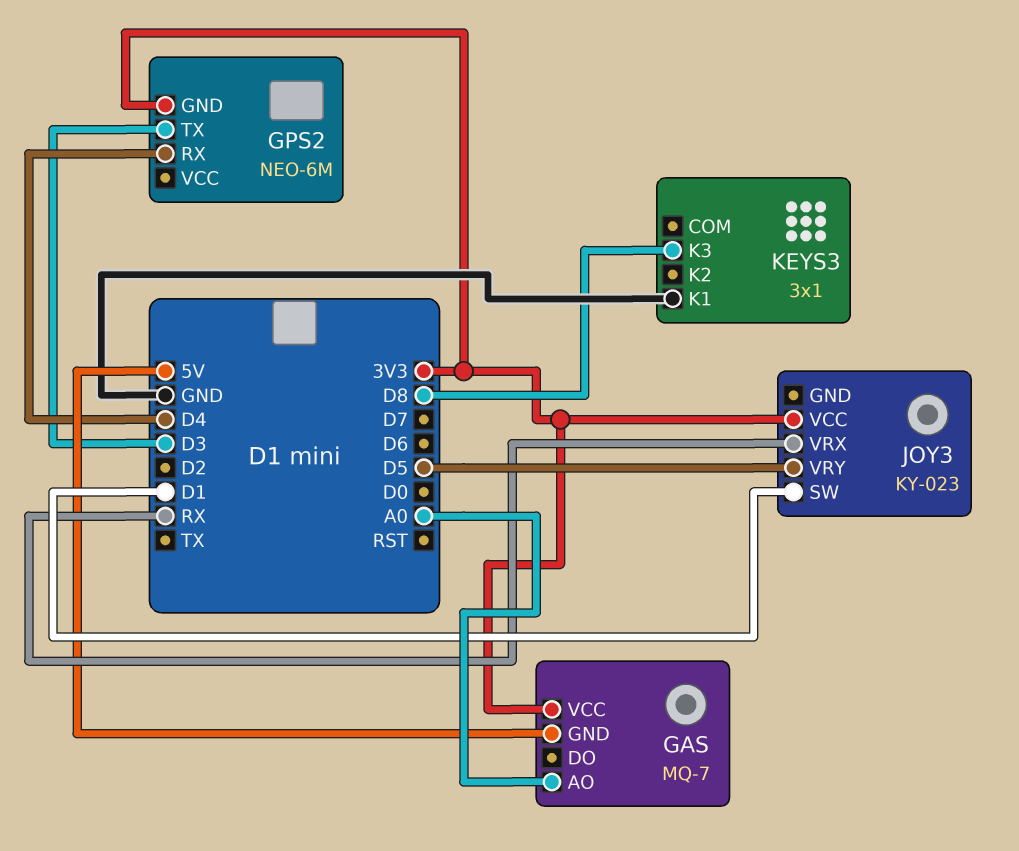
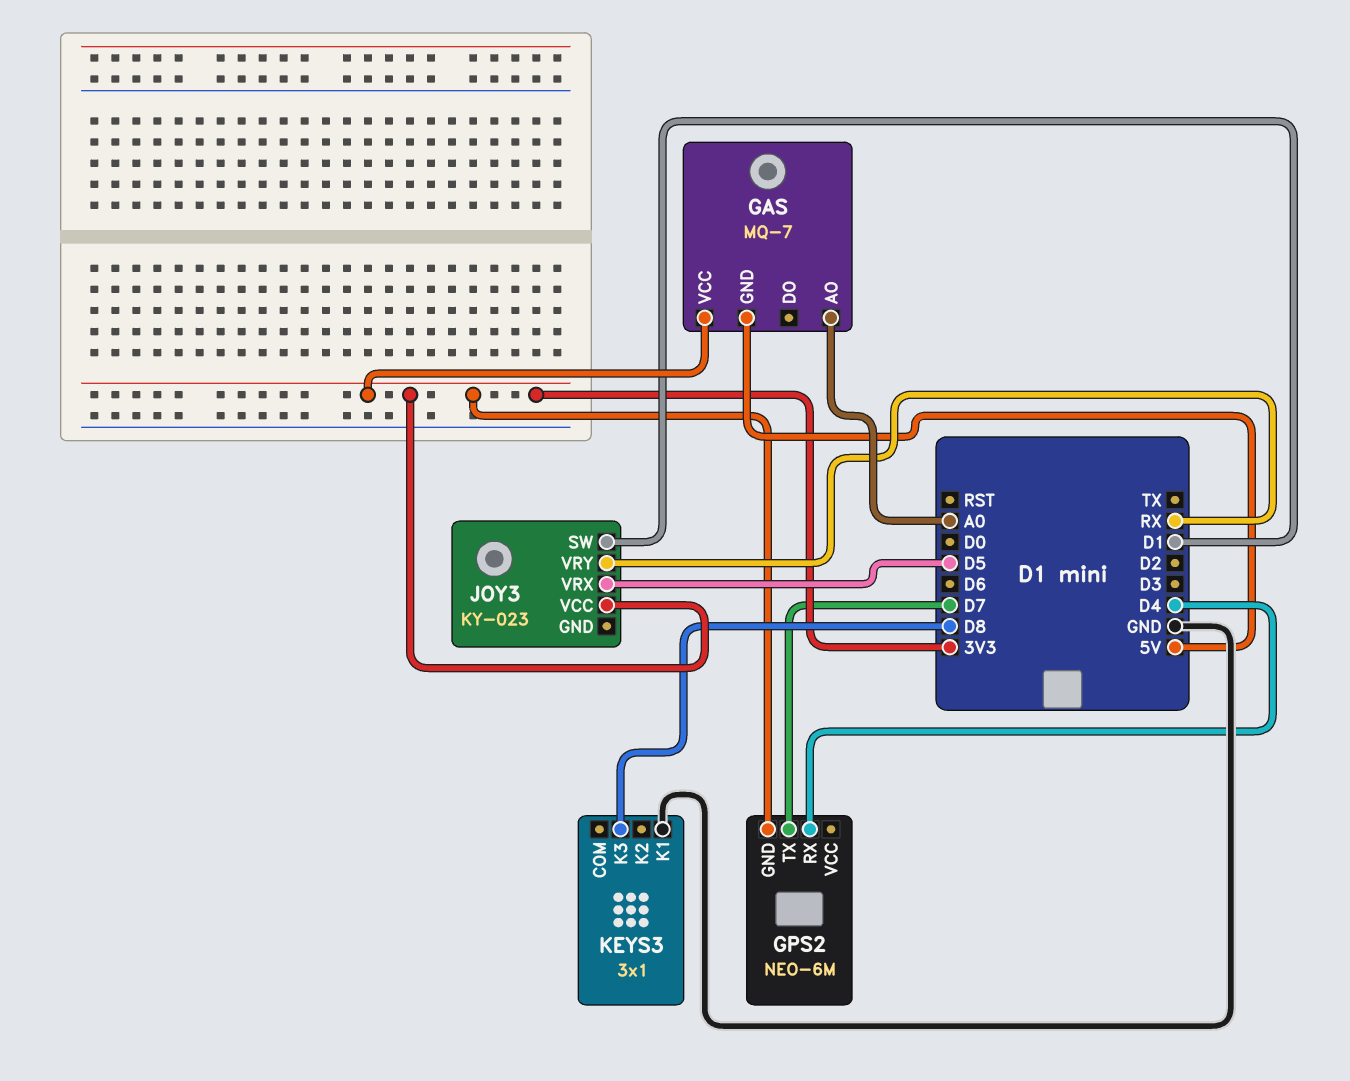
GPS2 pin TX: D3 -> D7
JOY3 pin VRX: RX -> D5
JOY3 pin VRY: D5 -> RX

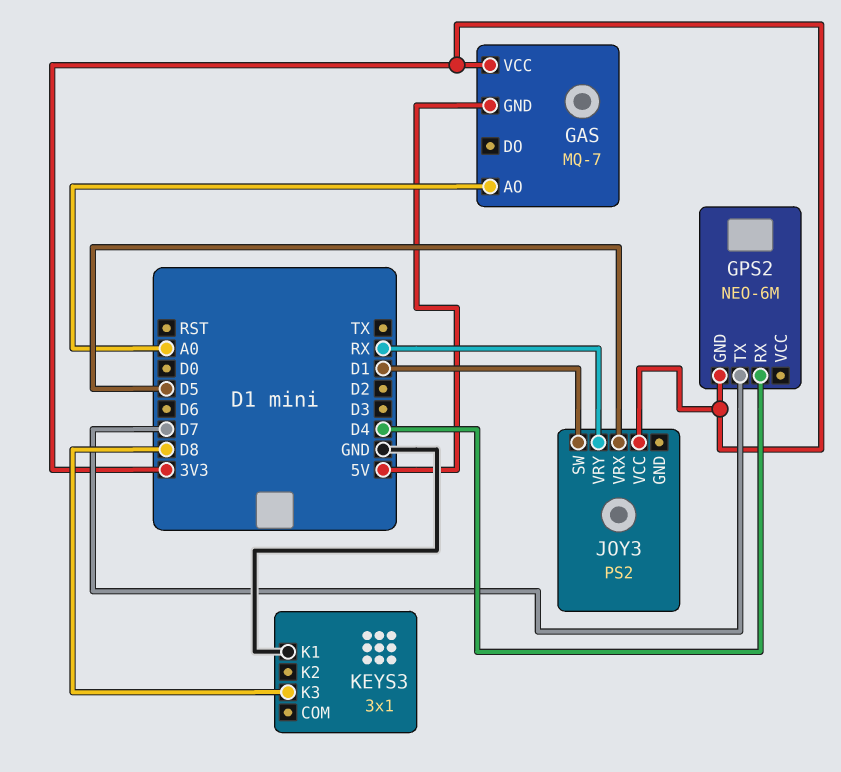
JOY3: KY-023 -> PS2

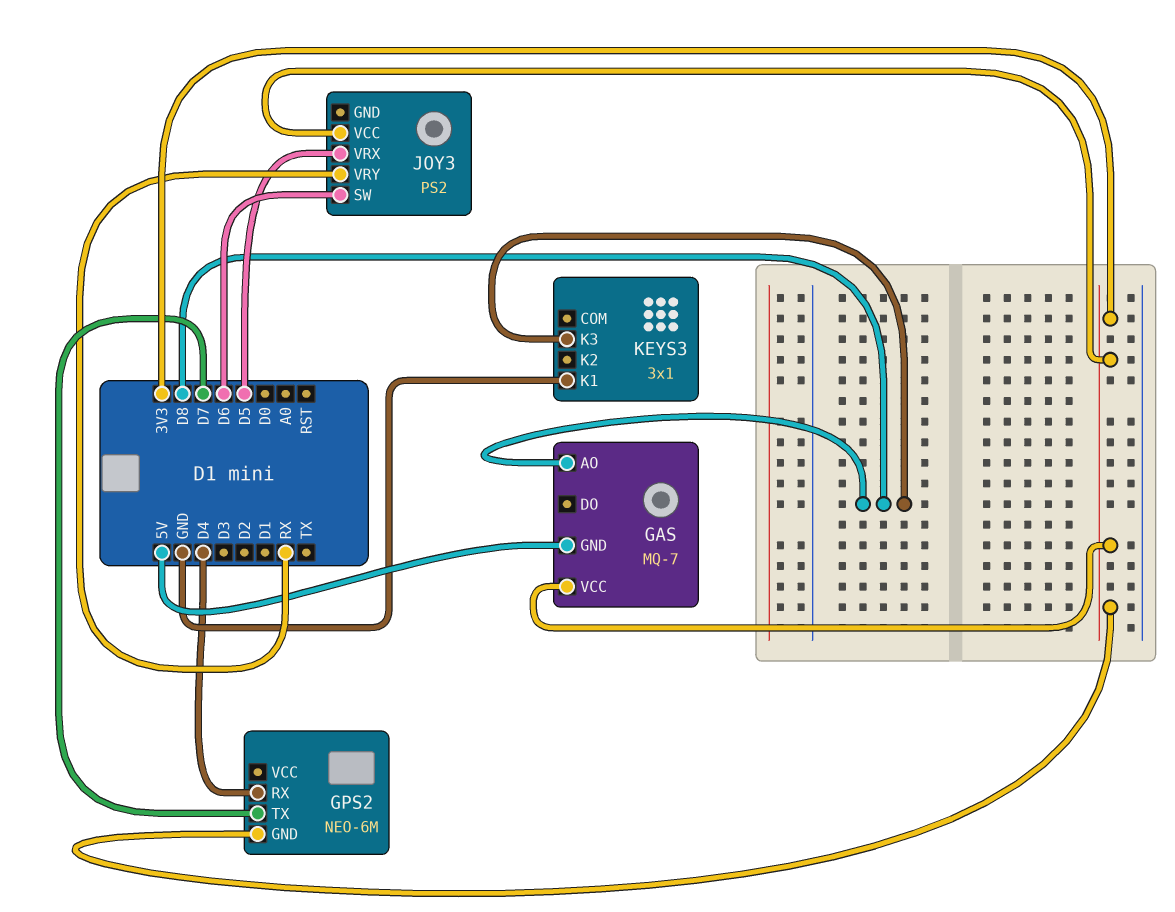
GAS pin AO: A0 -> D8
JOY3 pin SW: D1 -> D6

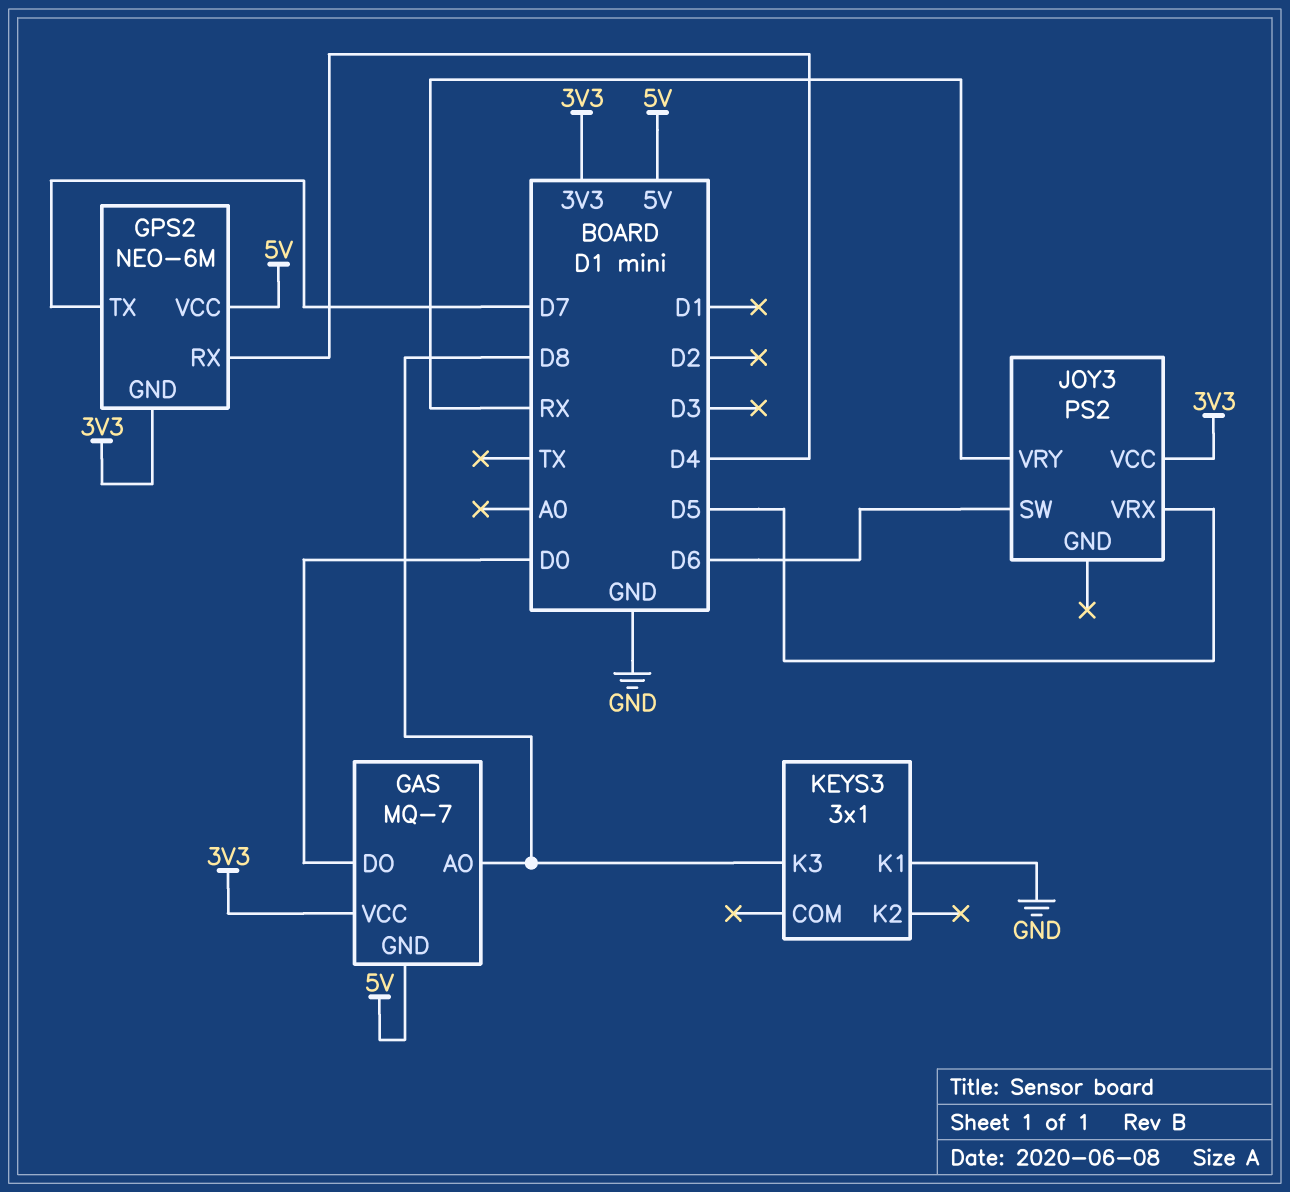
GAS pin DO: none -> D0
GPS2 pin VCC: none -> 5V

